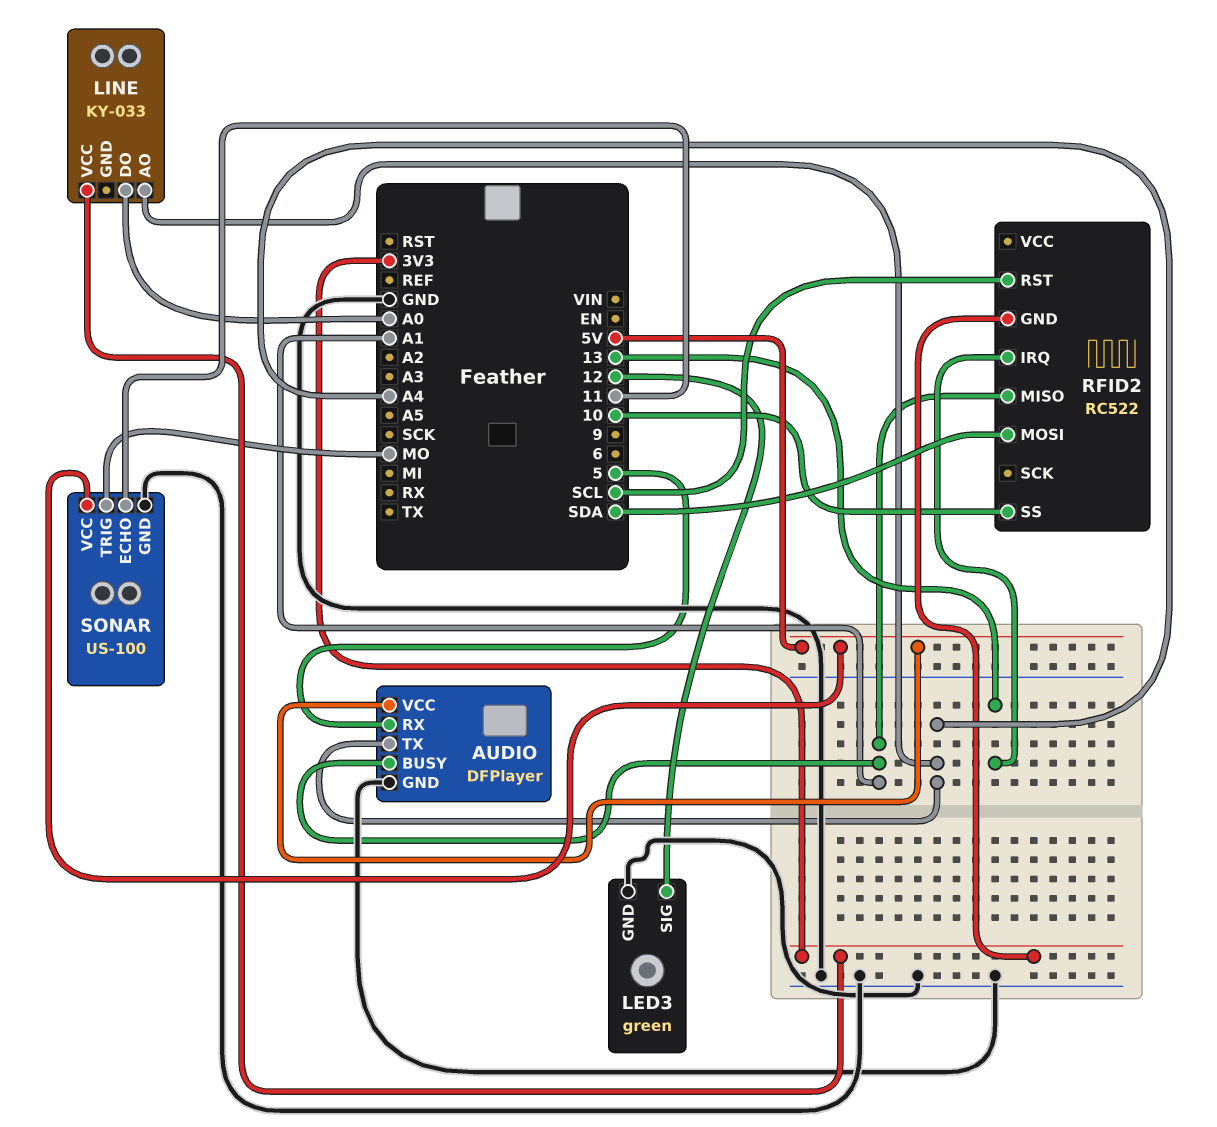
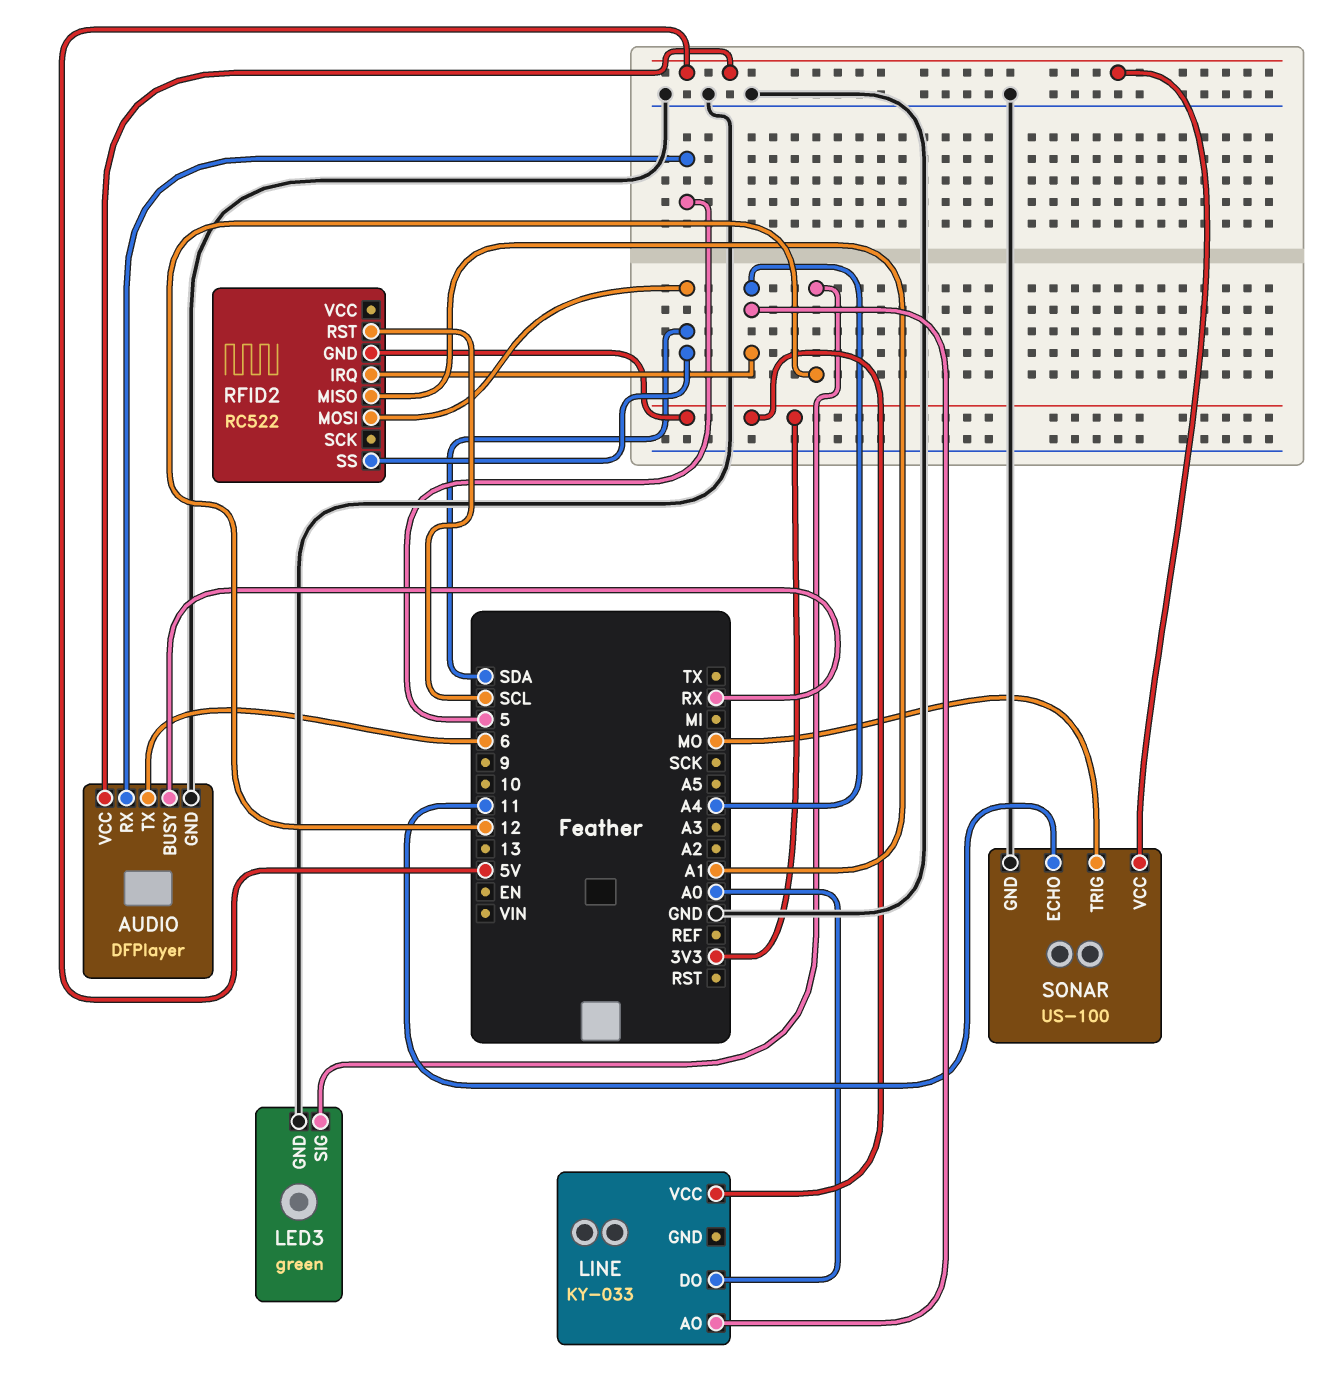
AUDIO pin BUSY: A1 -> RX
AUDIO pin TX: A4 -> 6
RFID2 pin IRQ: 13 -> A4
RFID2 pin SS: 10 -> SDA

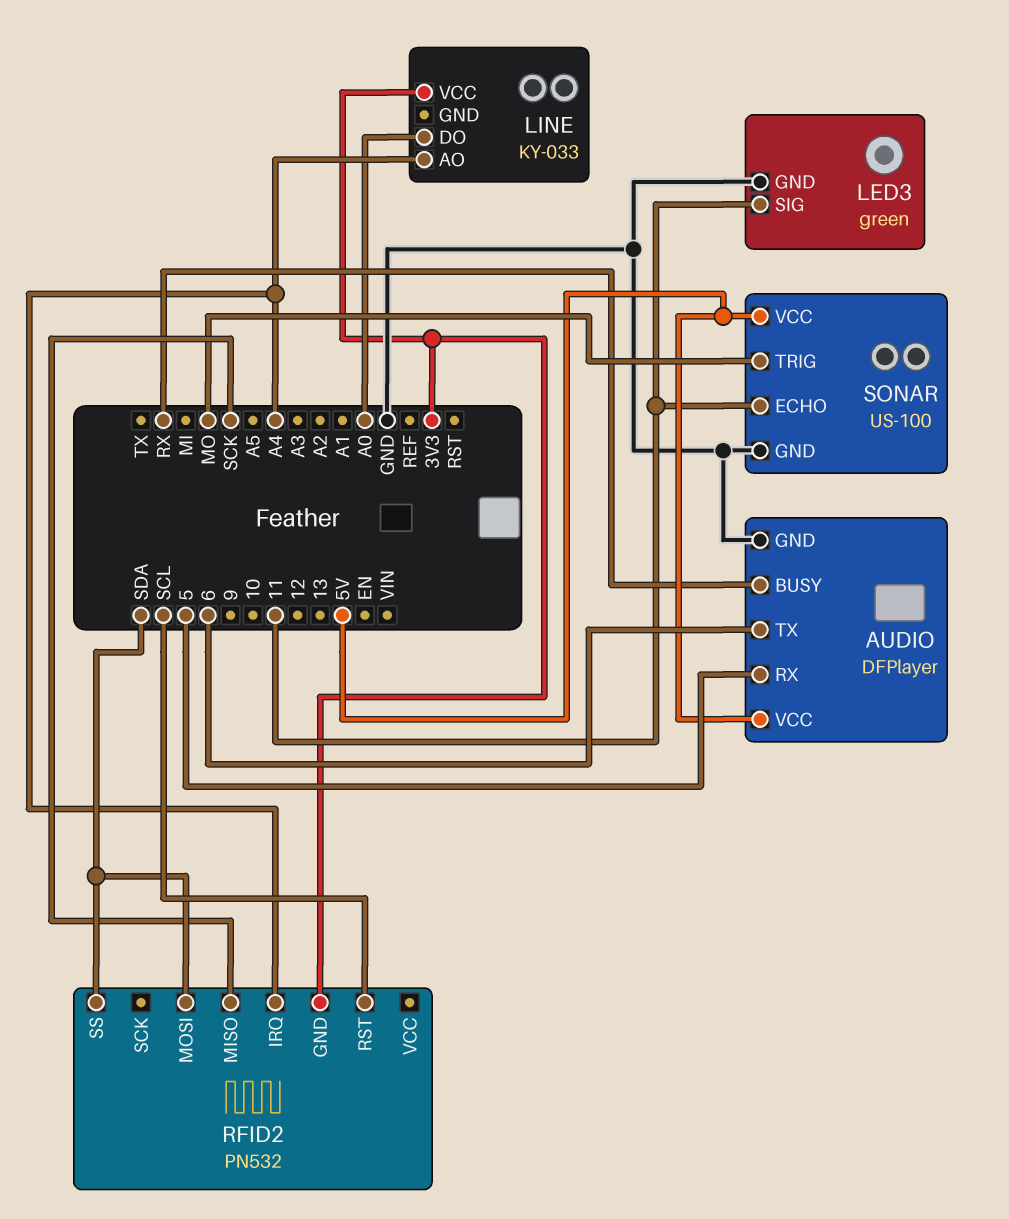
LED3 pin SIG: 12 -> 11
RFID2: RC522 -> PN532
RFID2 pin MISO: A1 -> SCK

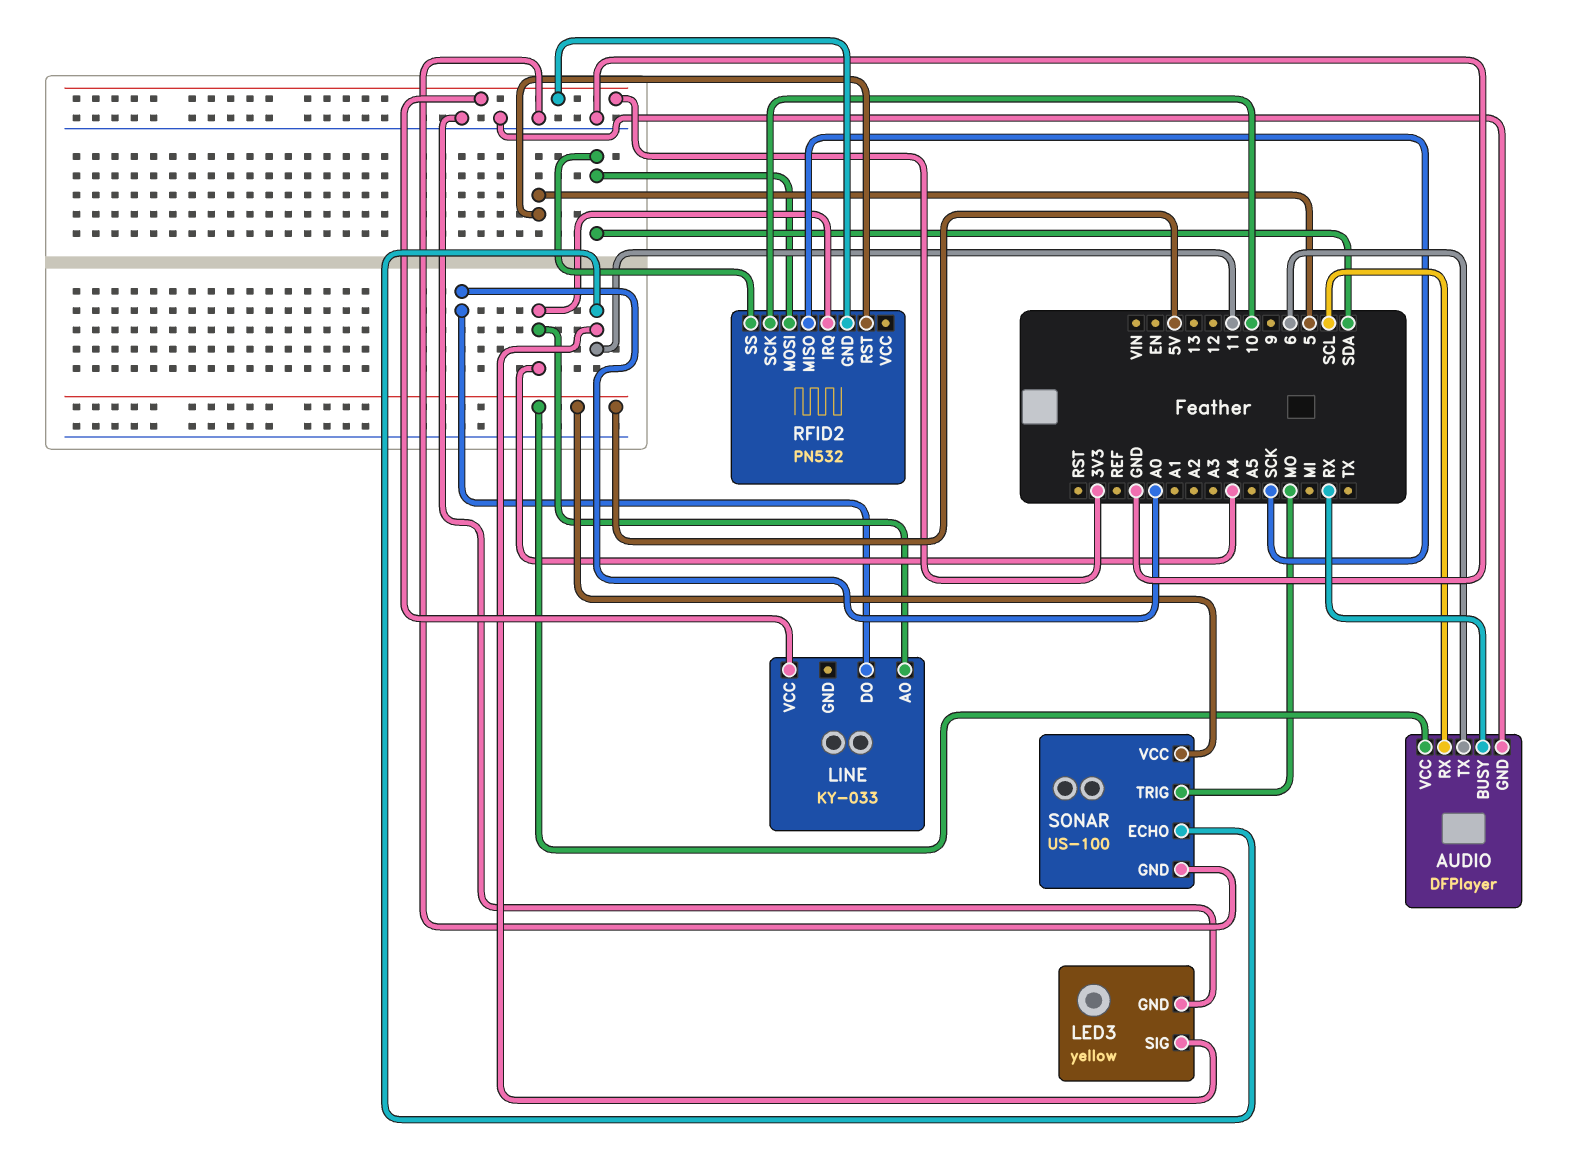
AUDIO pin RX: 5 -> SCL
LED3: green -> yellow
RFID2 pin RST: SCL -> 5
RFID2 pin SCK: none -> 10

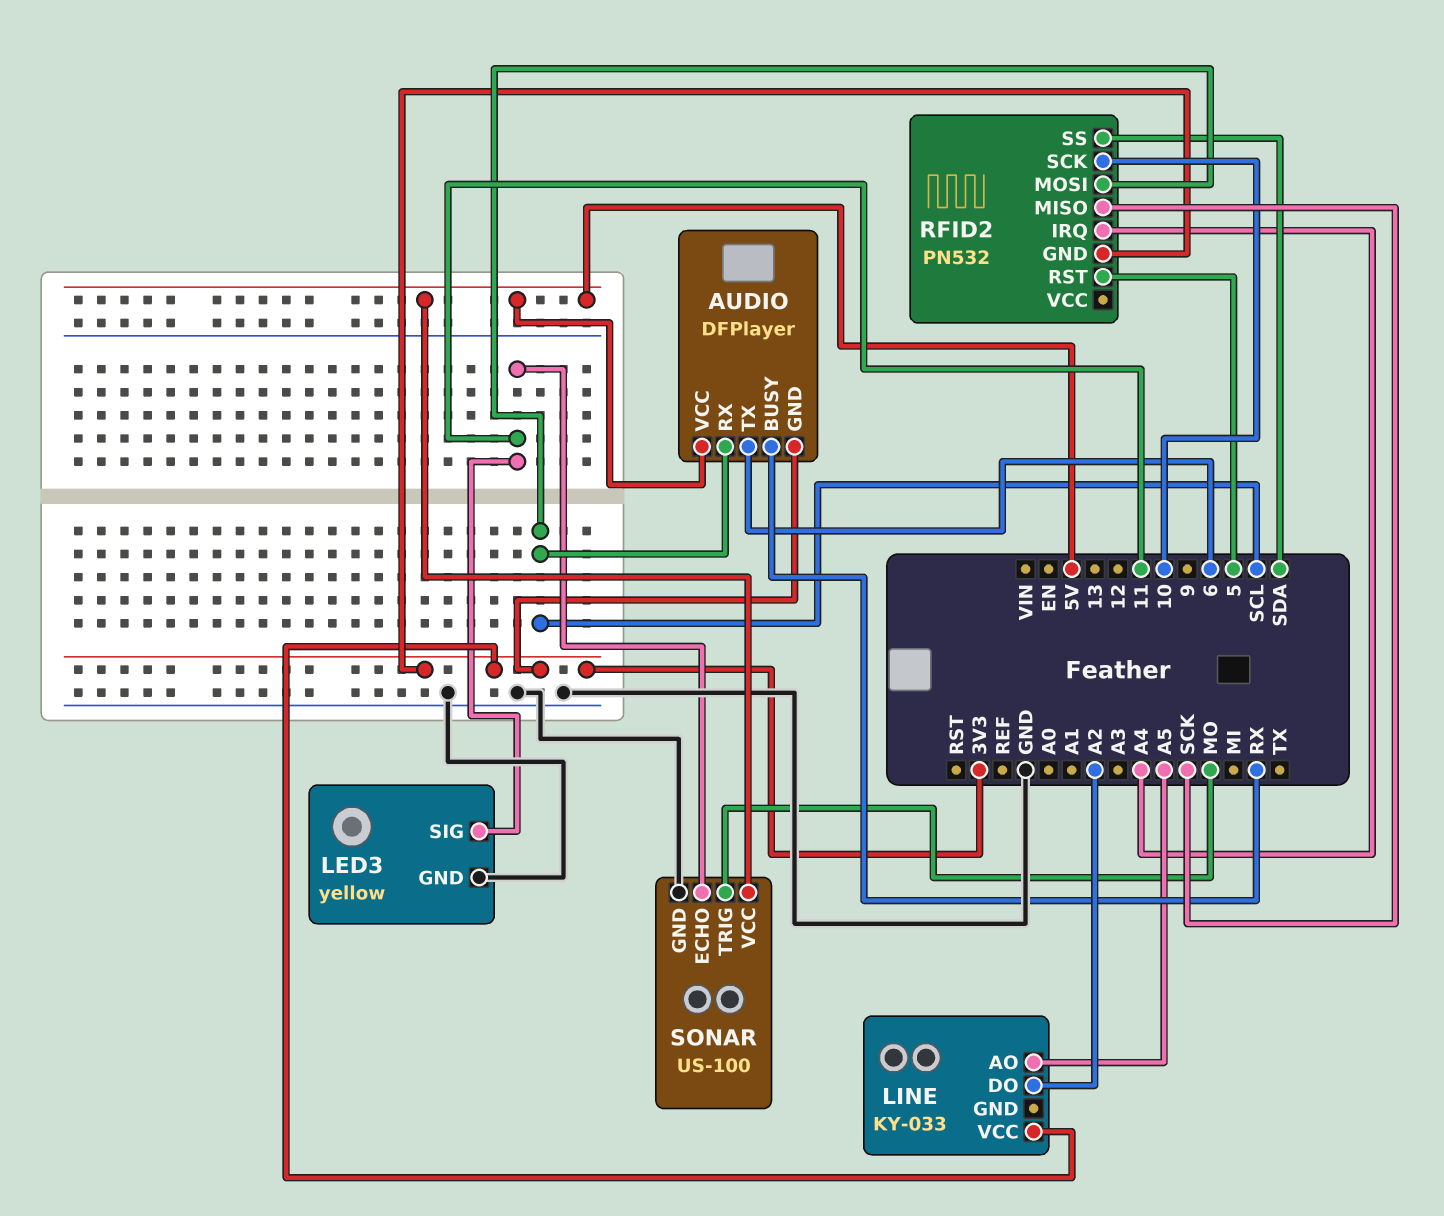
AUDIO pin GND: GND -> 3V3
LINE pin AO: A4 -> A5
LINE pin DO: A0 -> A2
RFID2 pin MOSI: SDA -> SCL

